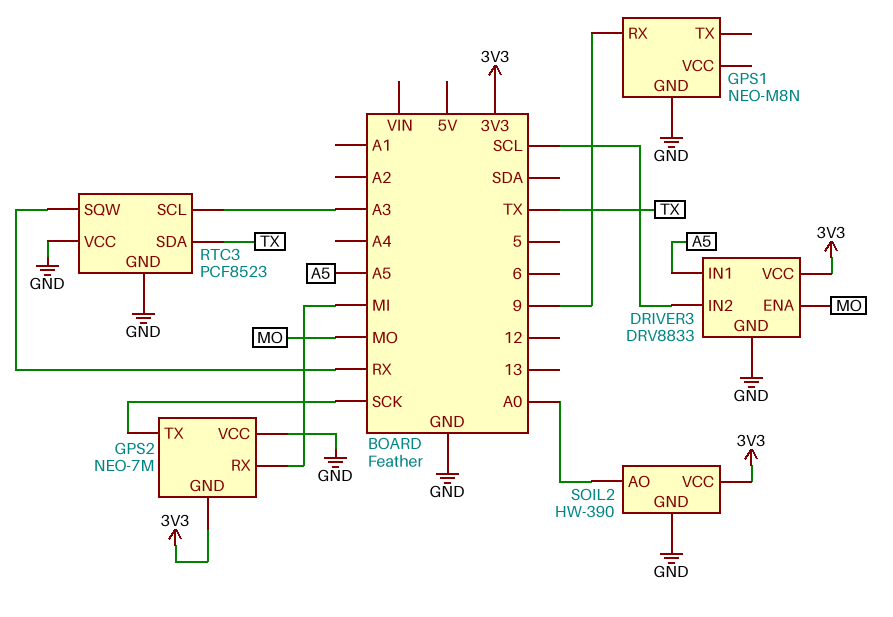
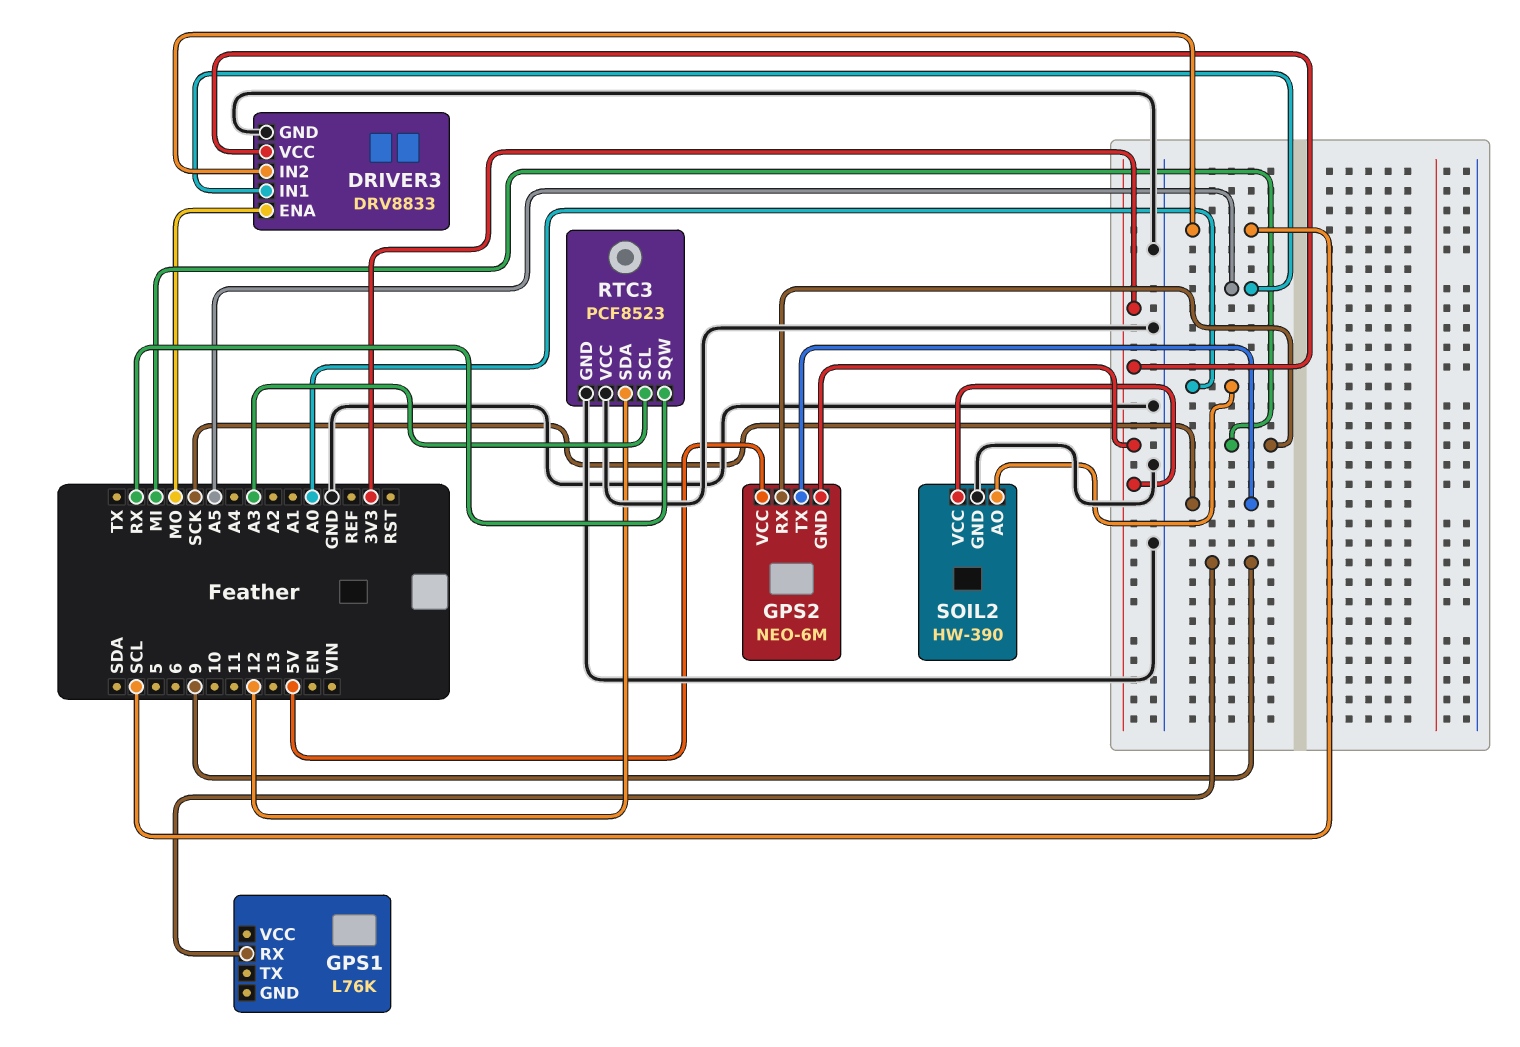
GPS1: NEO-M8N -> L76K
GPS1 pin GND: GND -> none
GPS2: NEO-7M -> NEO-6M
GPS2 pin VCC: GND -> 5V
RTC3 pin SDA: TX -> 12

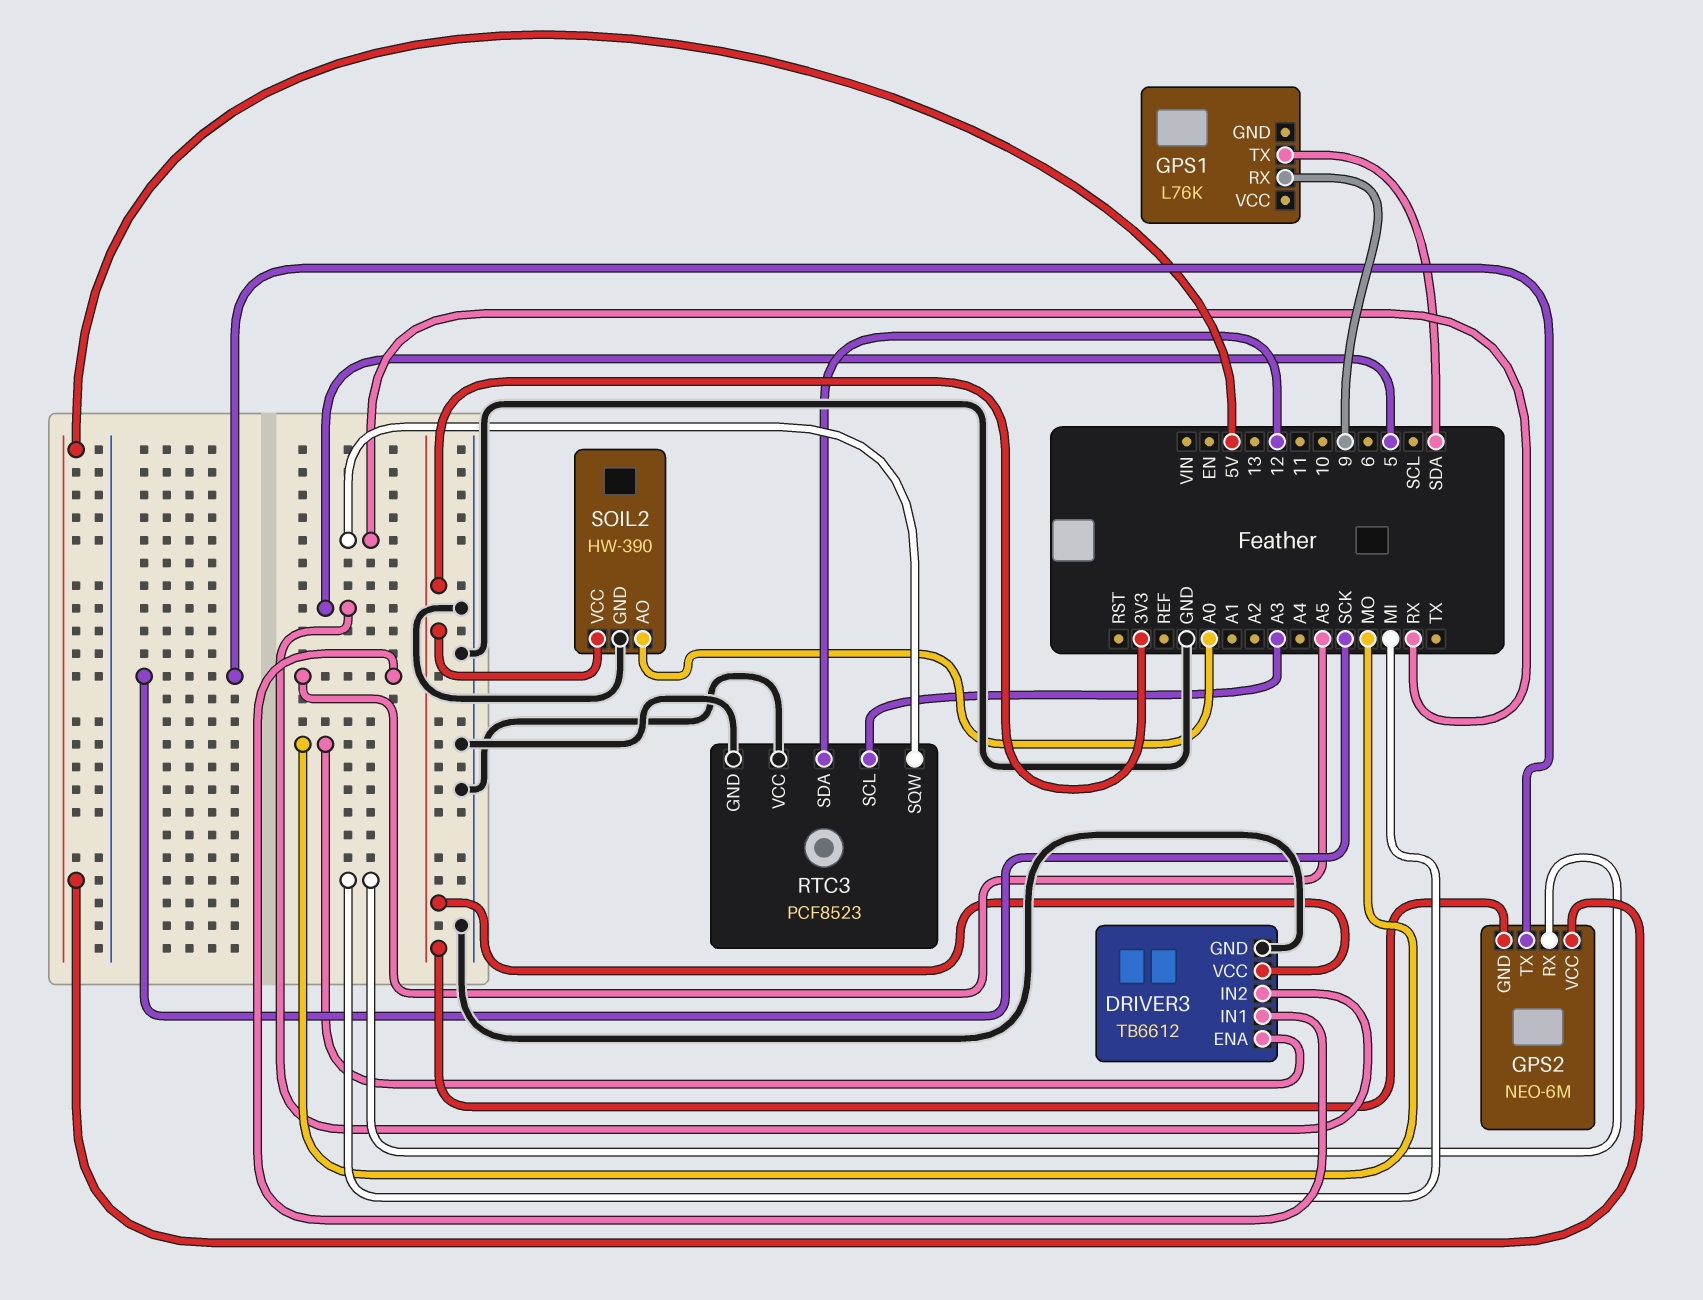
DRIVER3: DRV8833 -> TB6612
DRIVER3 pin IN2: SCL -> 5
GPS1 pin TX: none -> SDA

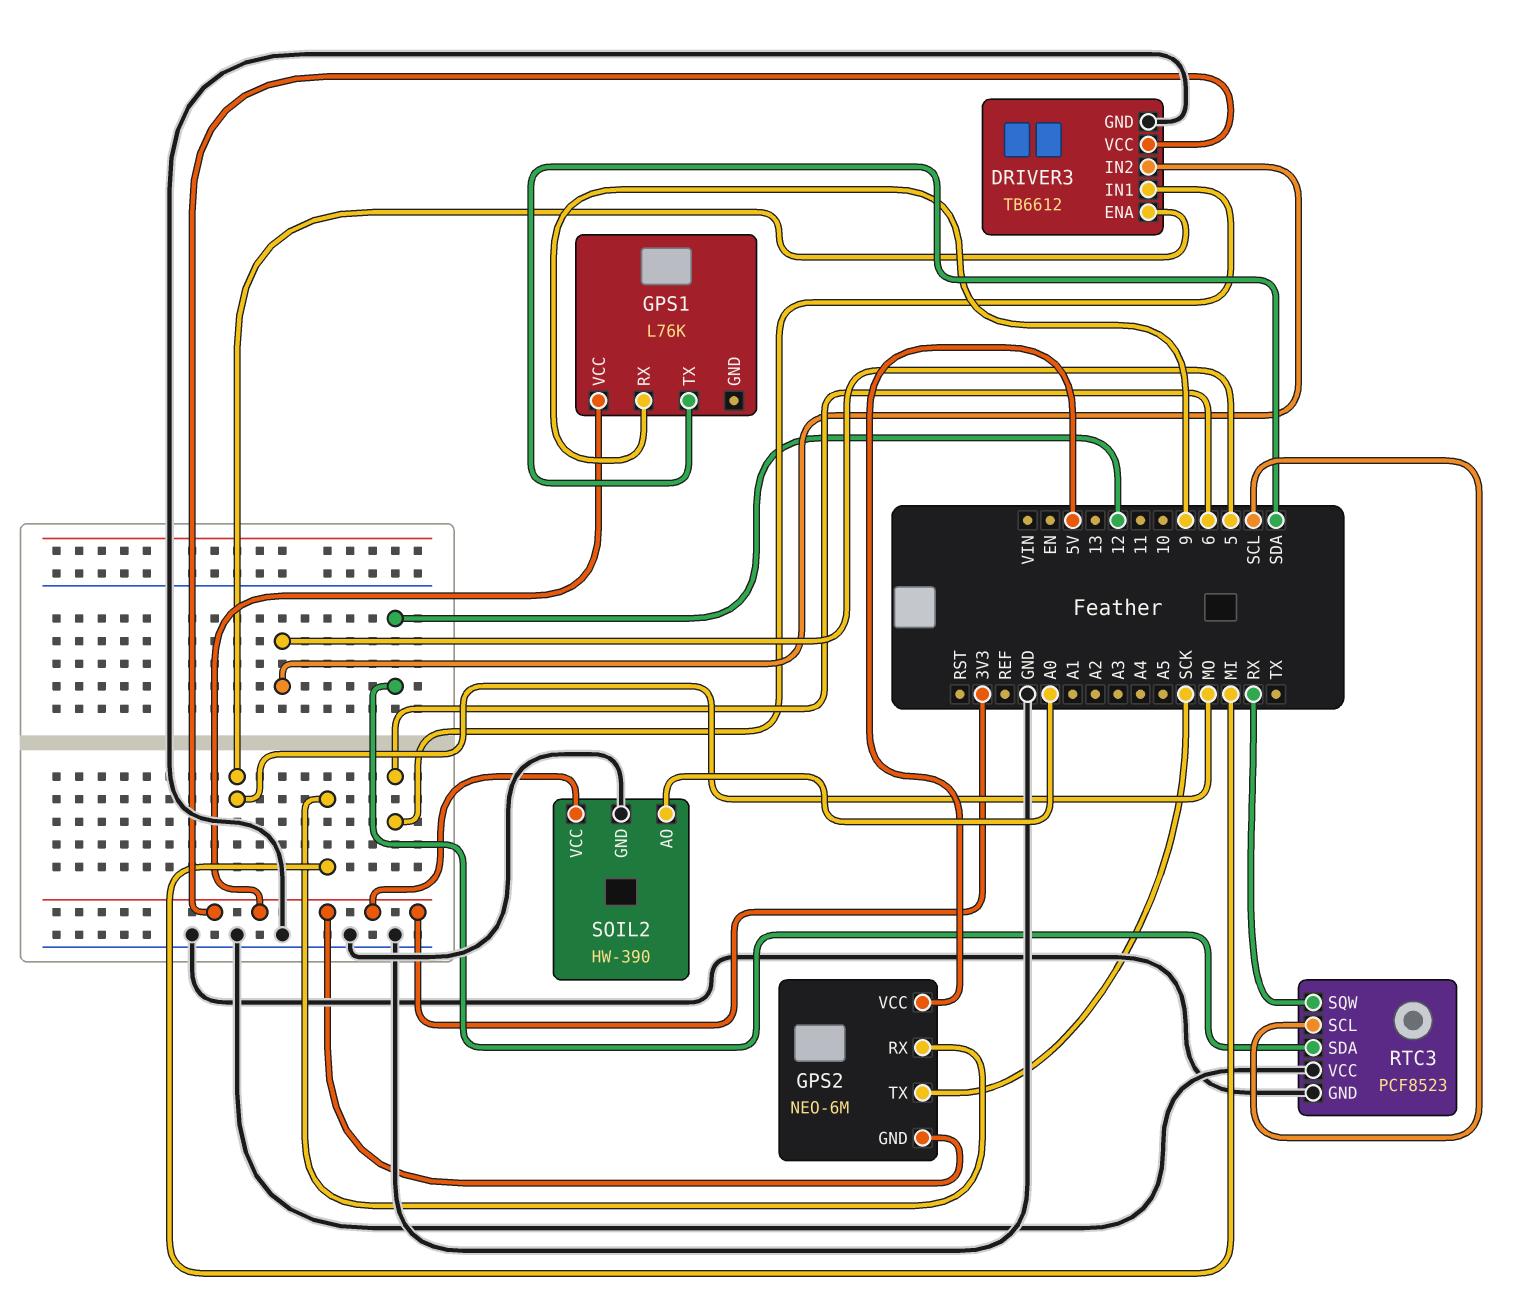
DRIVER3 pin IN1: A5 -> 6
GPS1 pin VCC: none -> 3V3
RTC3 pin SCL: A3 -> SCL

